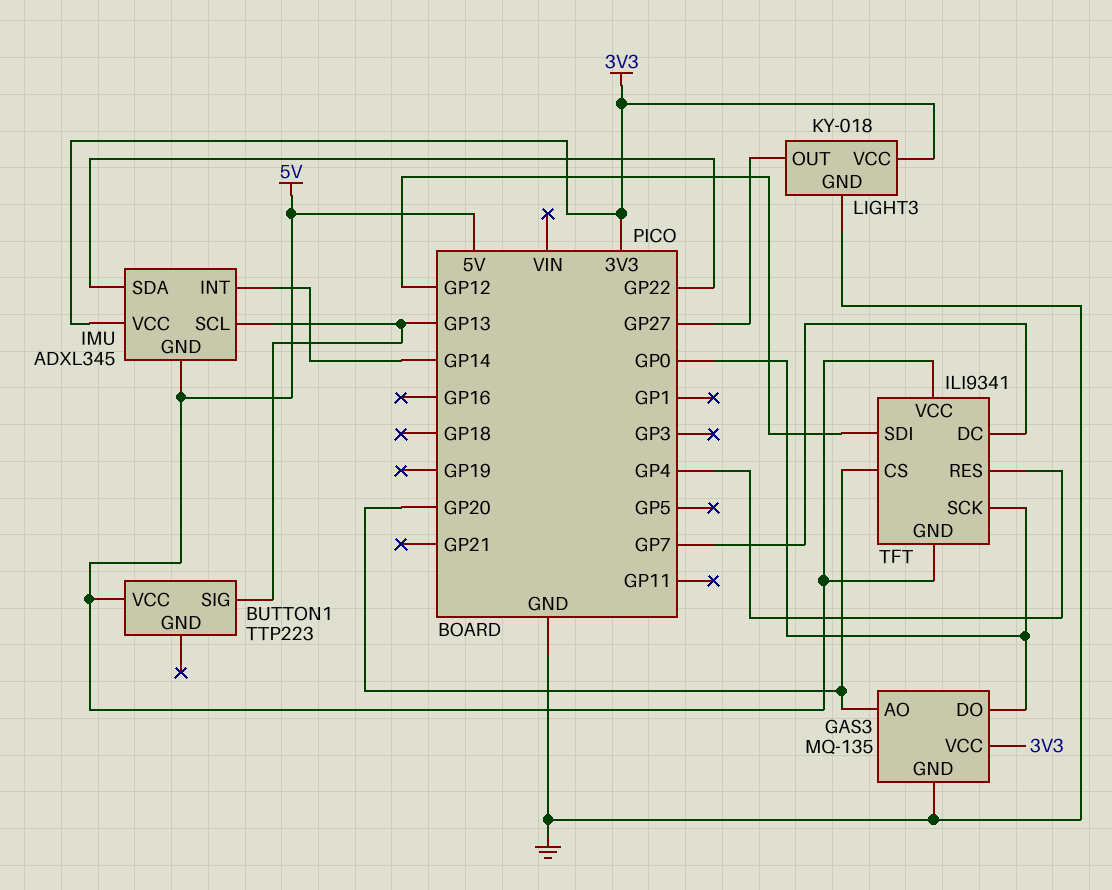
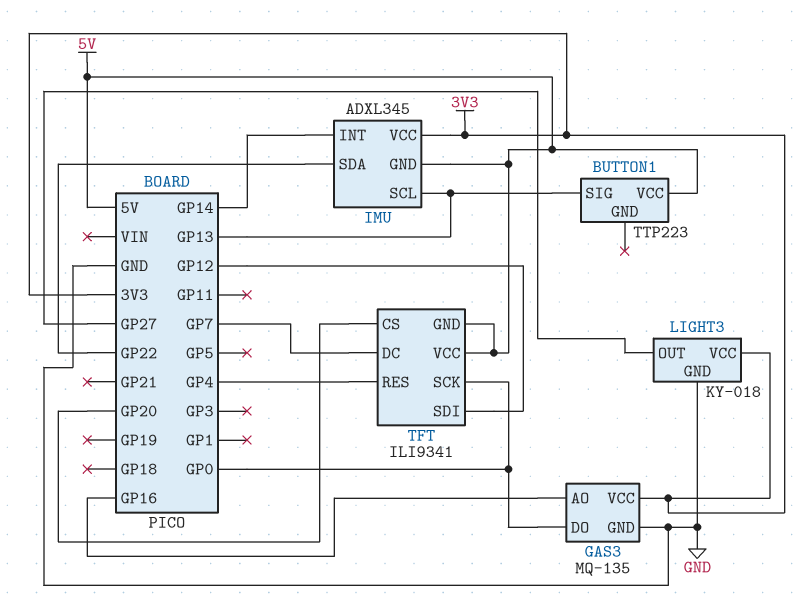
GAS3 pin AO: GP20 -> GP16

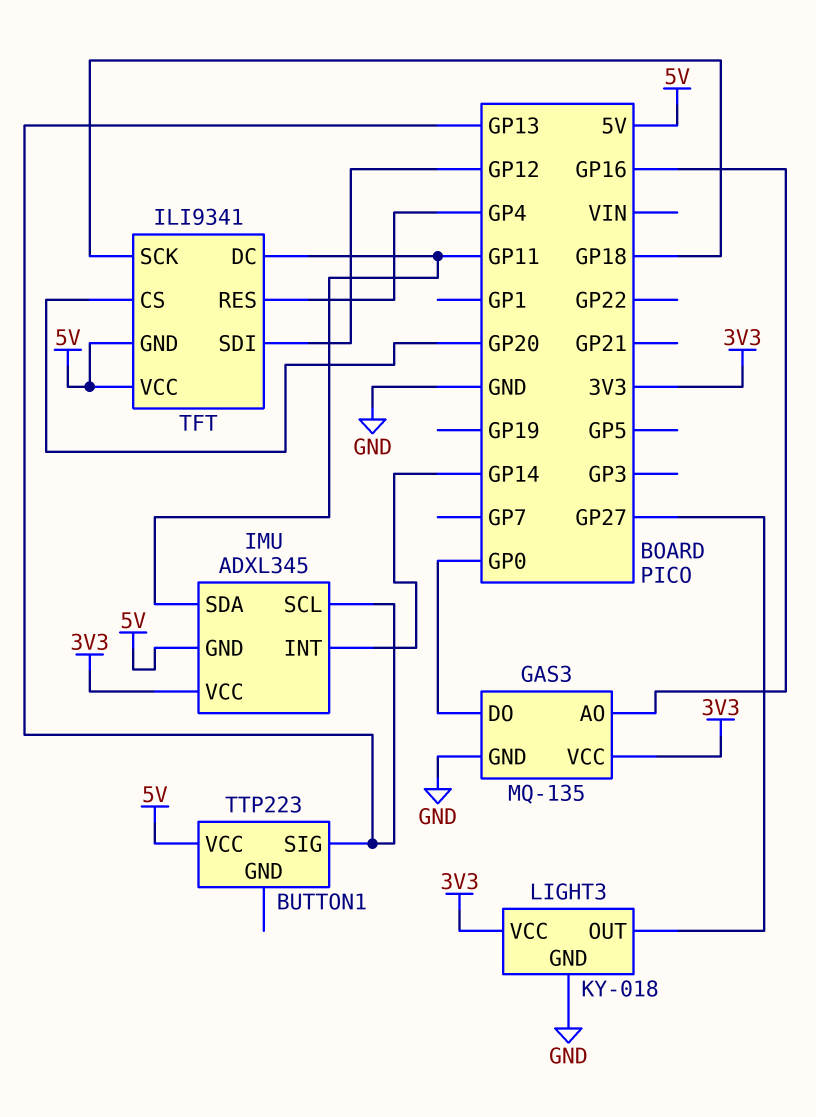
IMU pin SDA: GP22 -> GP11
TFT pin DC: GP7 -> GP11
TFT pin SCK: GP0 -> GP18

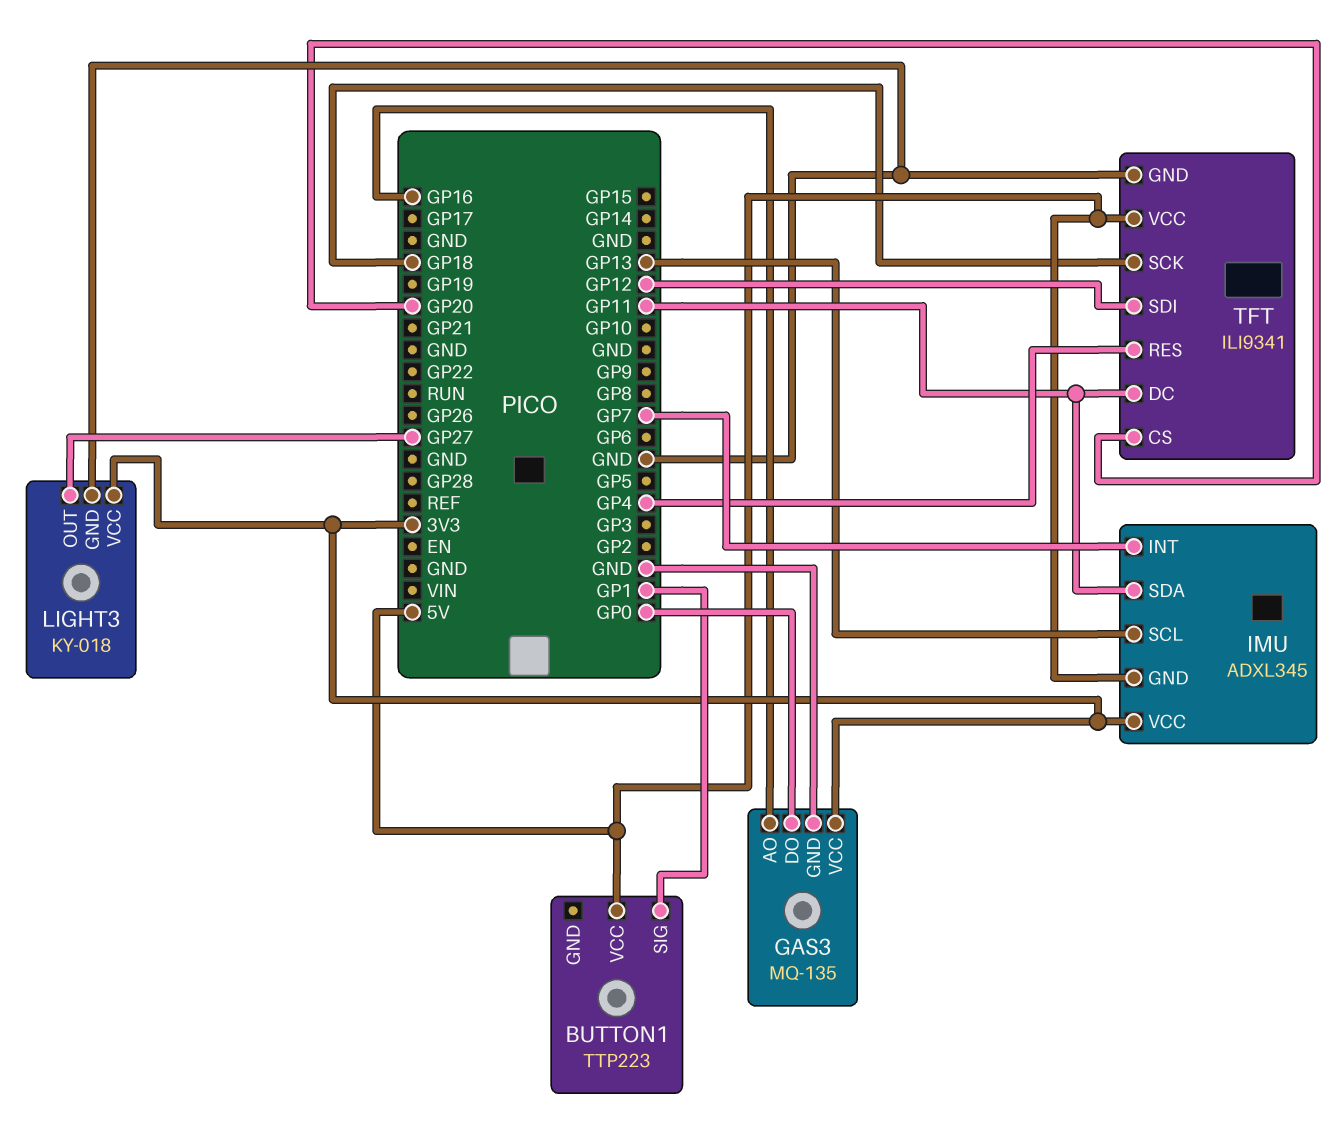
BUTTON1 pin SIG: GP13 -> GP1
IMU pin INT: GP14 -> GP7
TFT pin GND: 5V -> GND

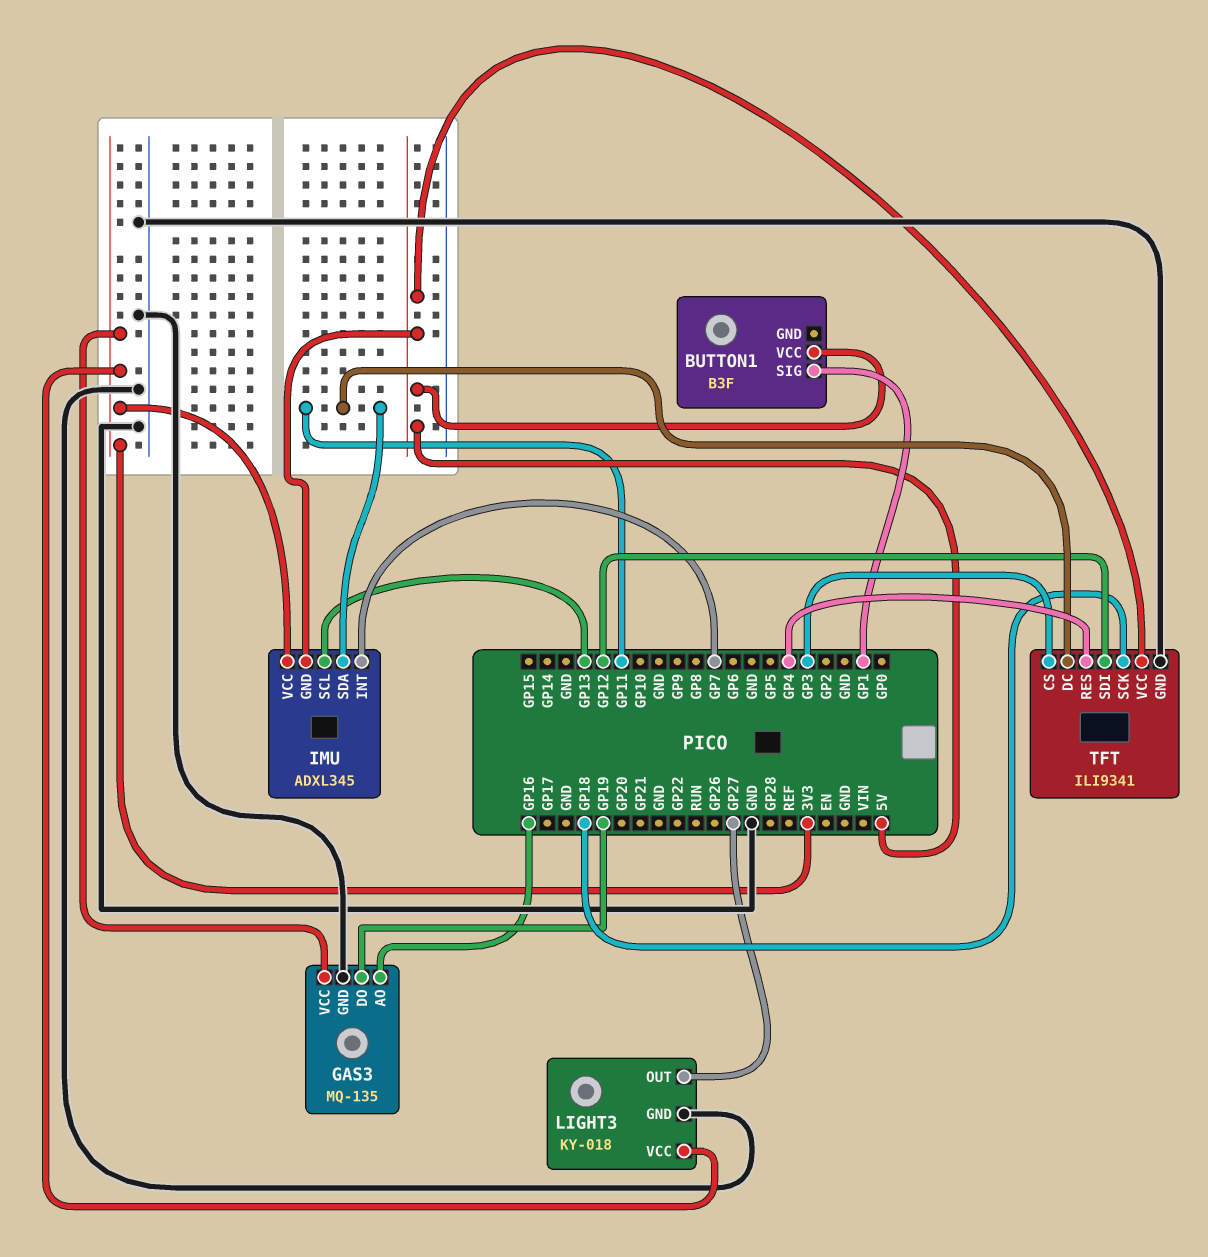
BUTTON1: TTP223 -> B3F
GAS3 pin DO: GP0 -> GP19
TFT pin CS: GP20 -> GP3

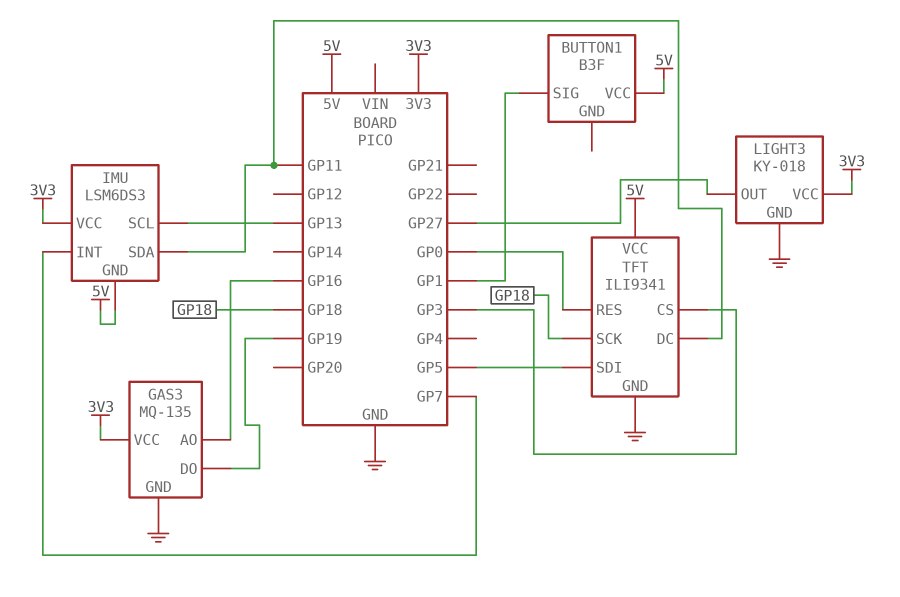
IMU: ADXL345 -> LSM6DS3
TFT pin RES: GP4 -> GP0
TFT pin SDI: GP12 -> GP5

